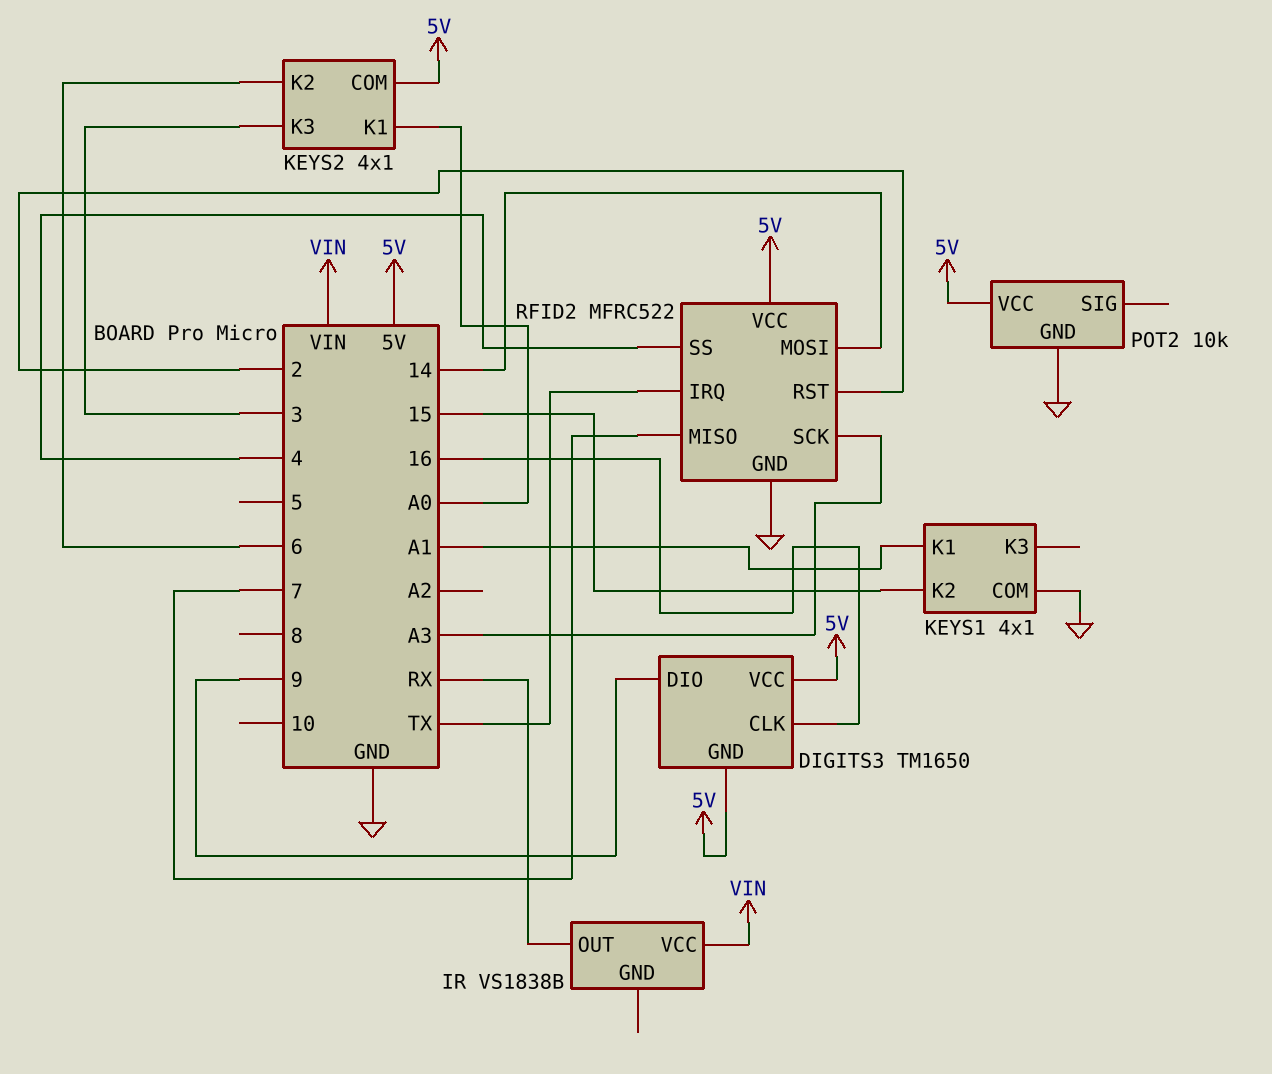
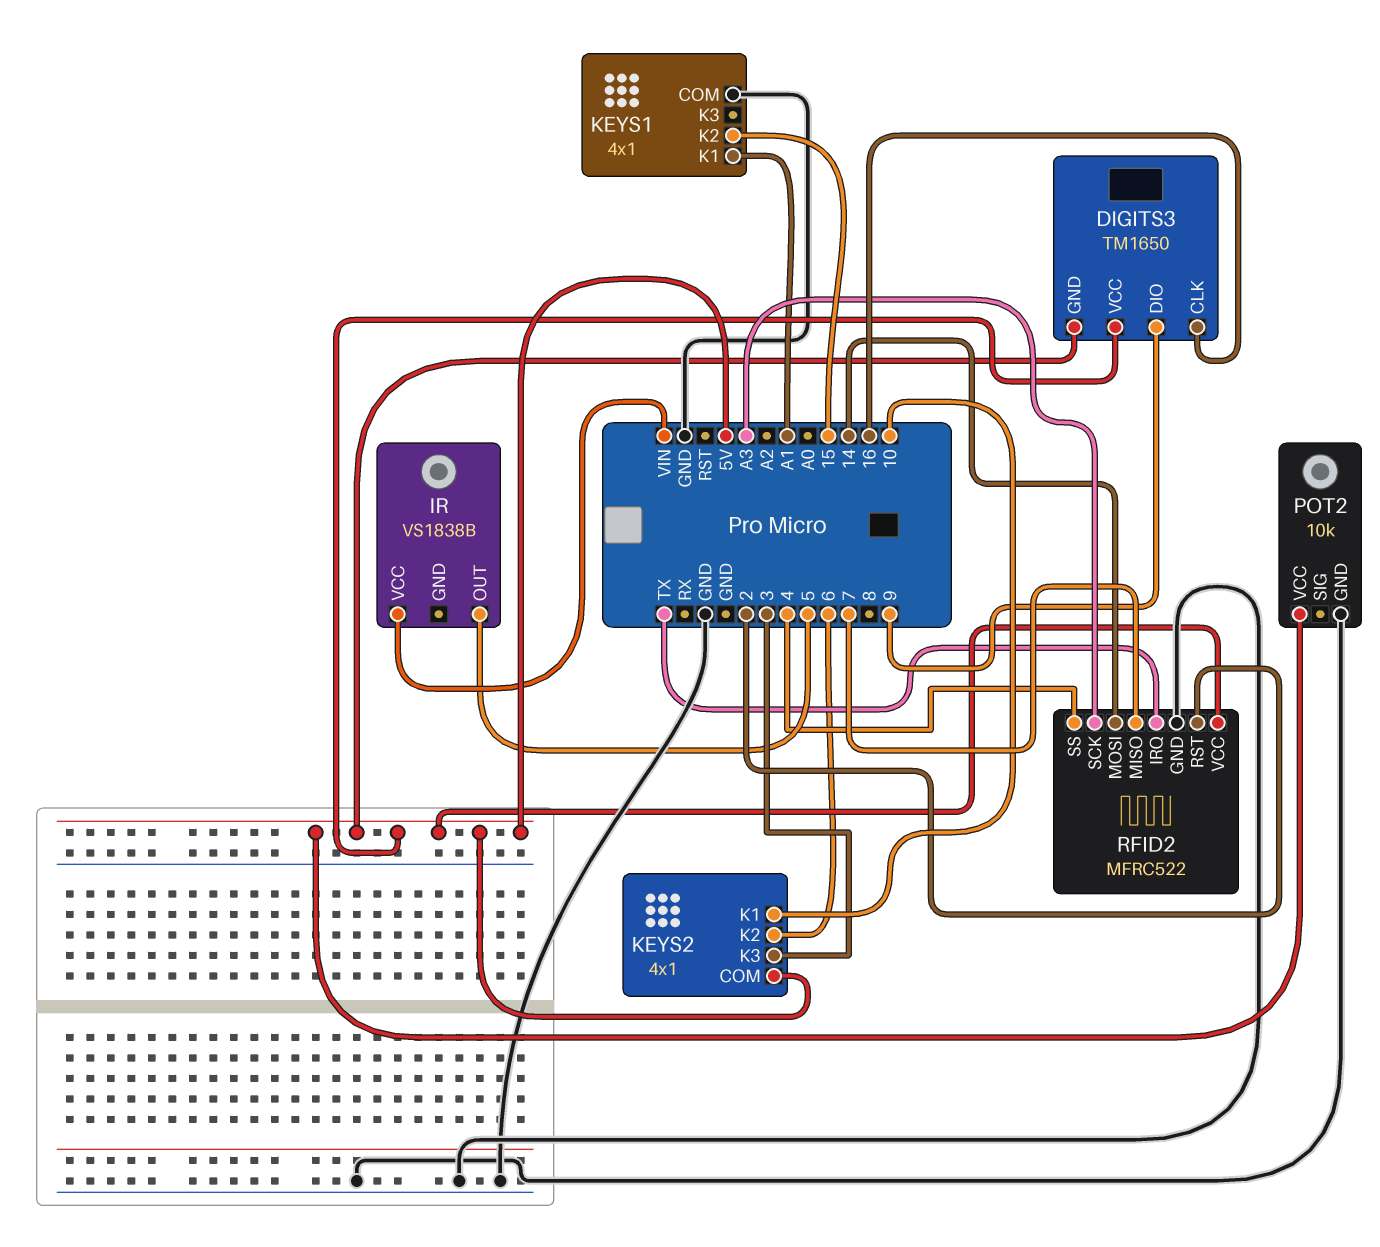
IR pin OUT: RX -> 5
KEYS2 pin K1: A0 -> 10

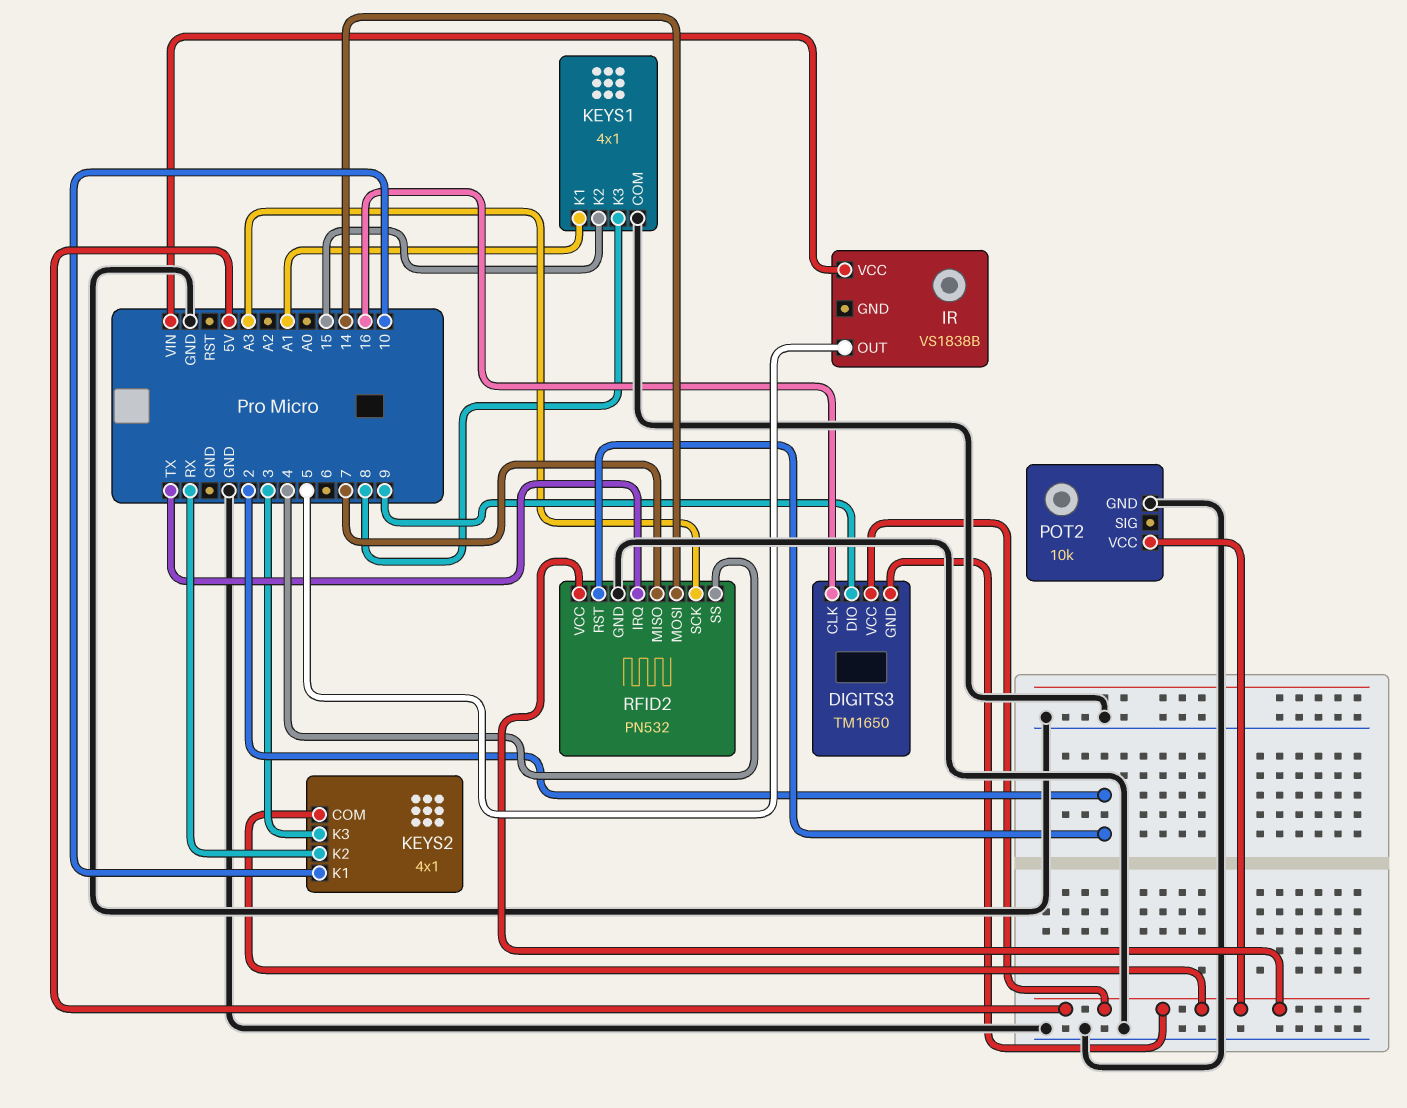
KEYS1 pin K3: none -> 8
KEYS2 pin K2: 6 -> RX
RFID2: MFRC522 -> PN532

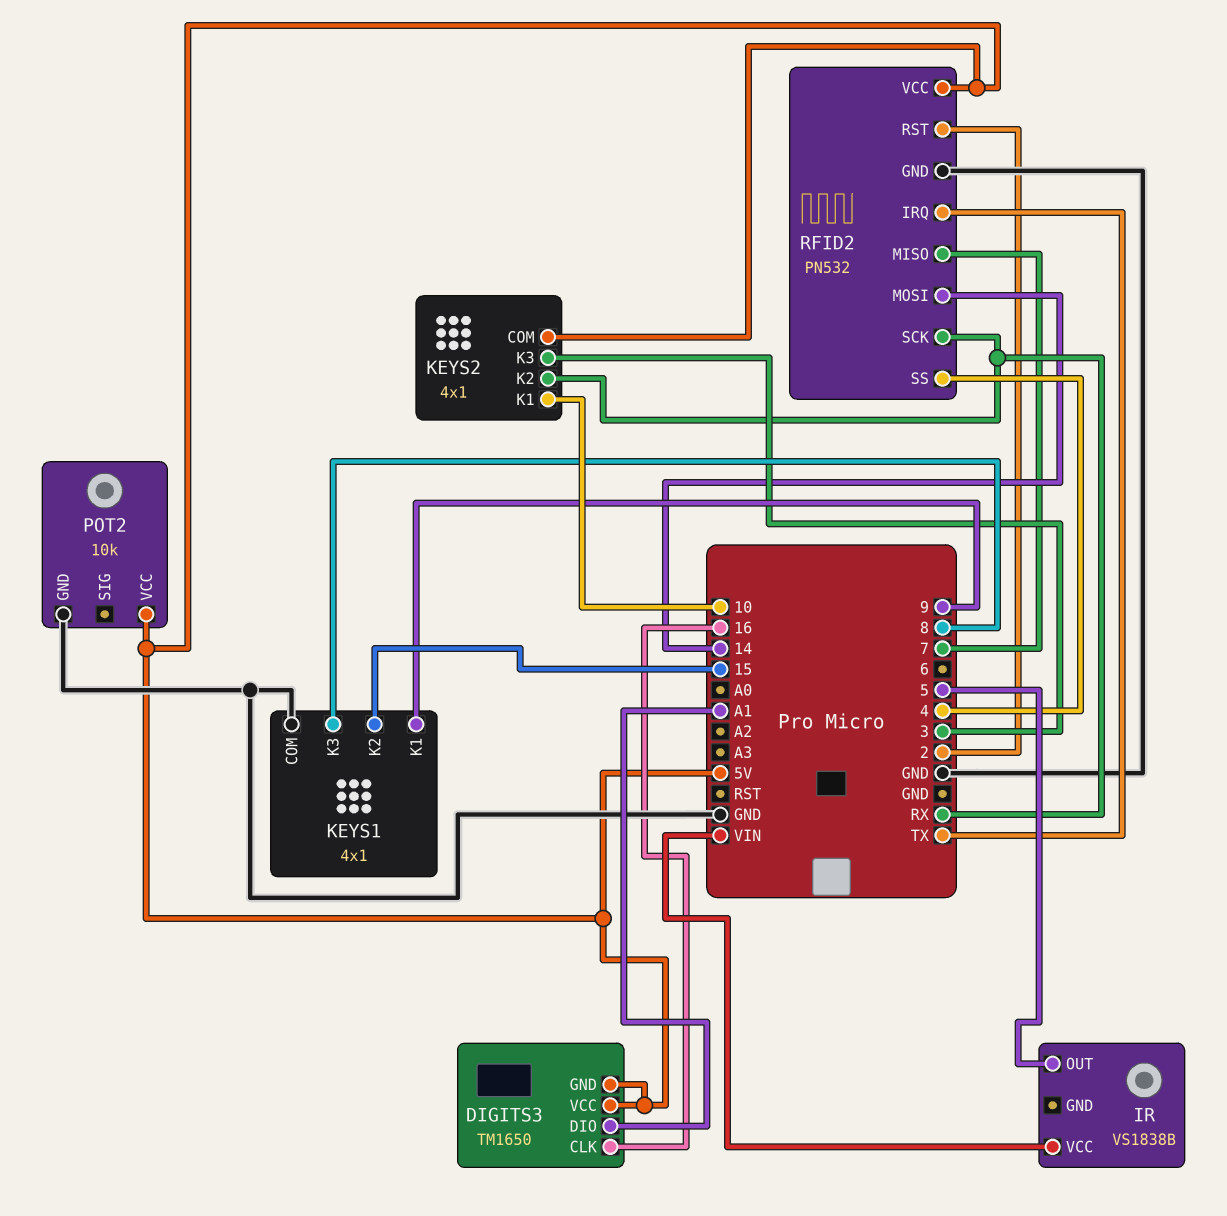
DIGITS3 pin DIO: 9 -> A1
KEYS1 pin K1: A1 -> 9
RFID2 pin SCK: A3 -> RX

